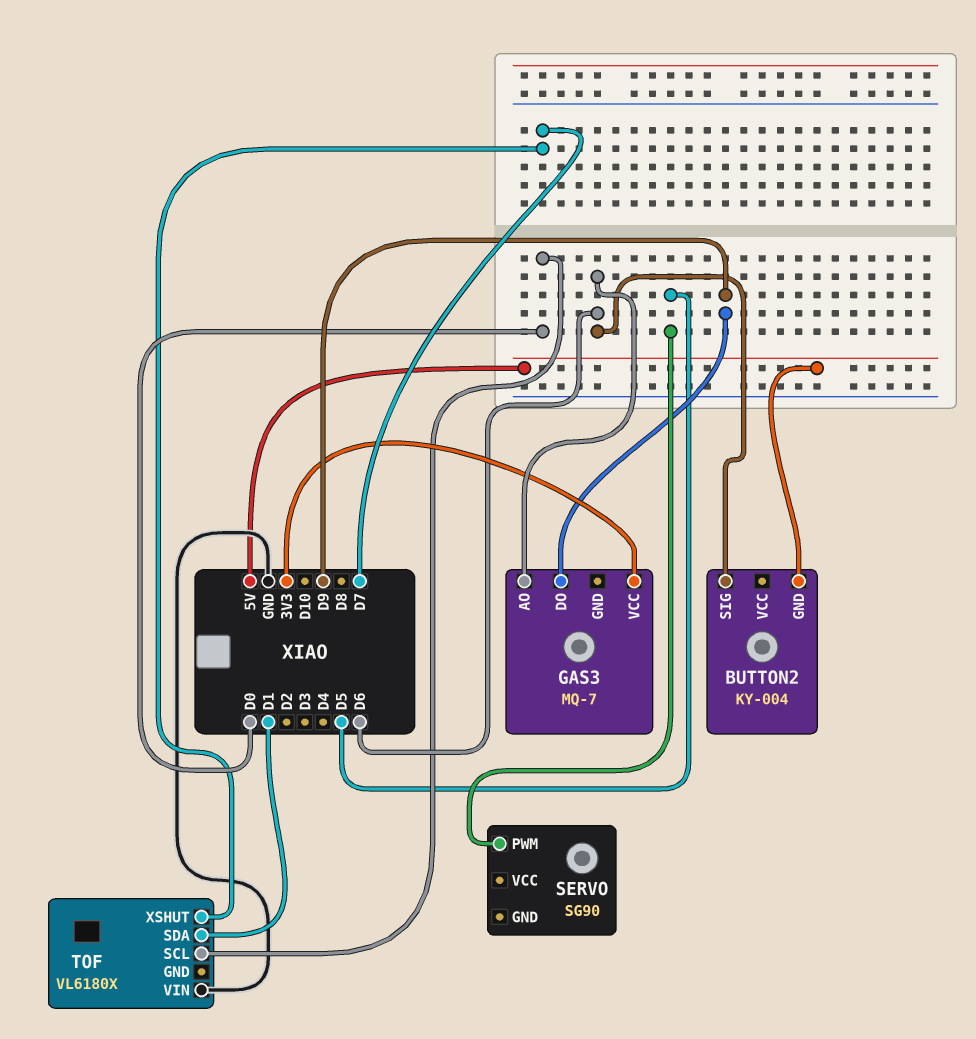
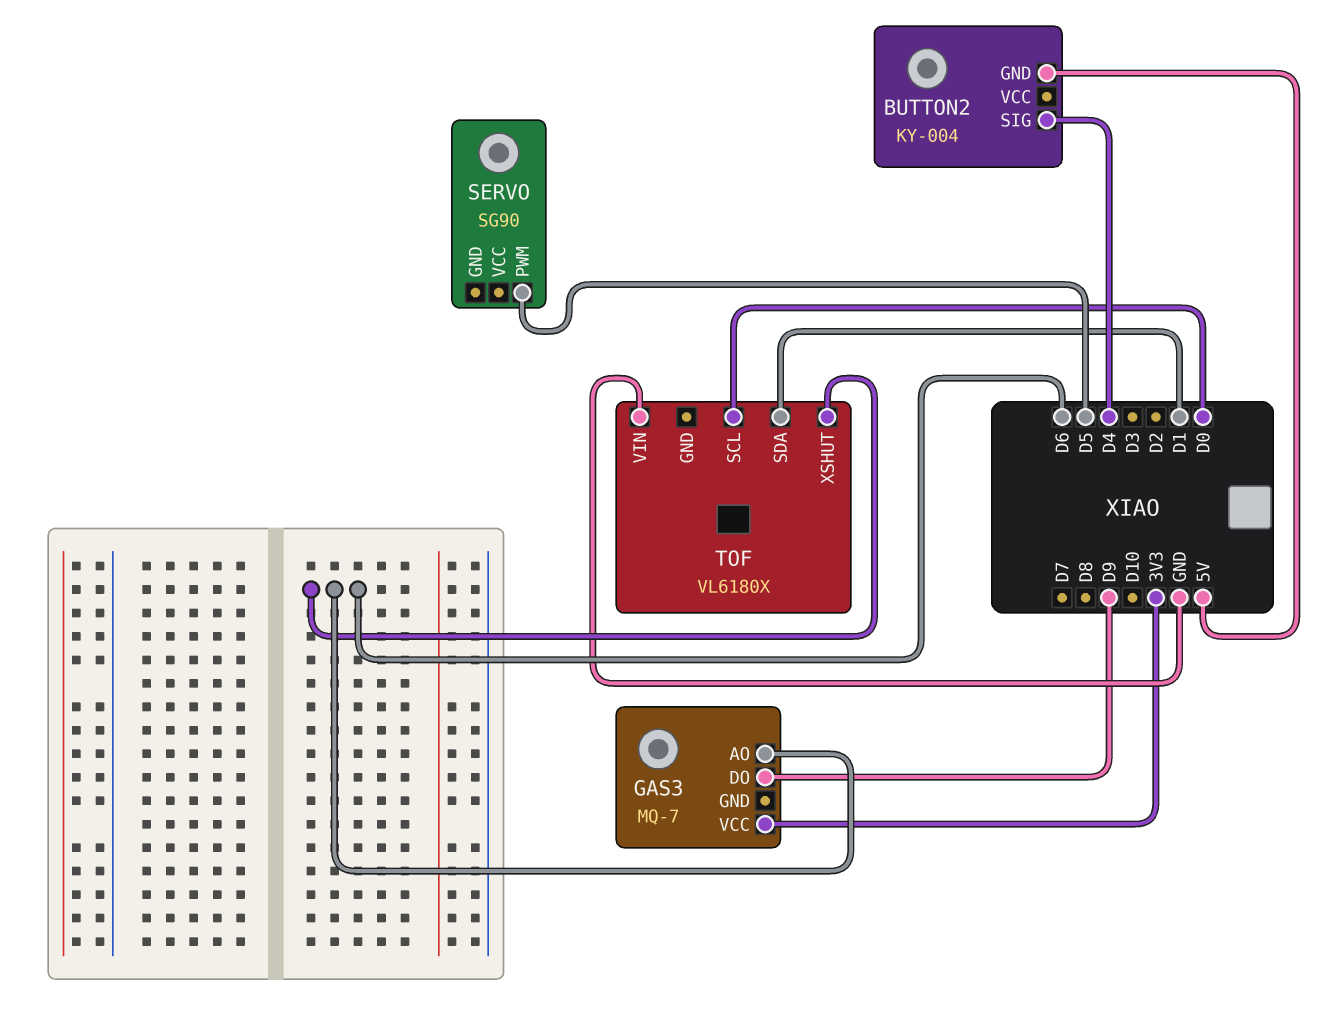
BUTTON2 pin SIG: D6 -> D4
TOF pin XSHUT: D7 -> D6

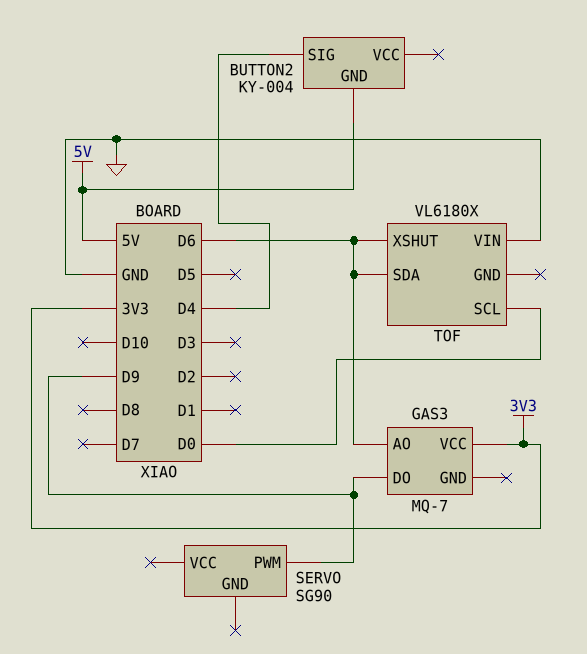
SERVO pin PWM: D5 -> D9
TOF pin SDA: D1 -> D6

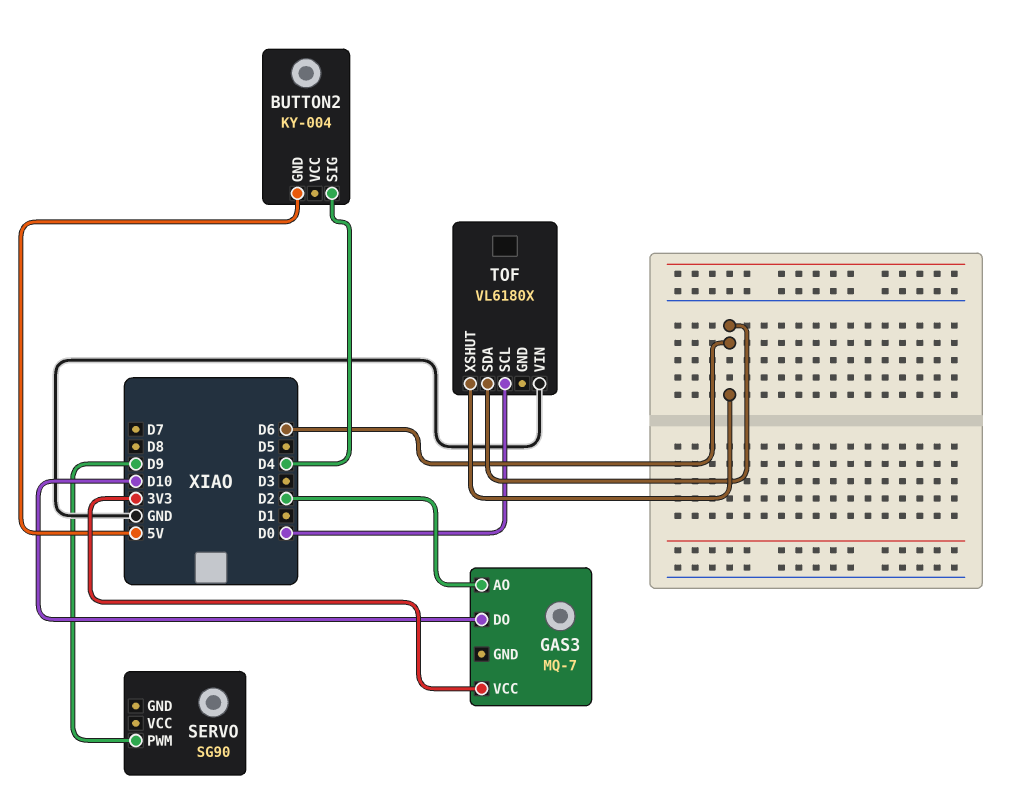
GAS3 pin AO: D6 -> D2
GAS3 pin DO: D9 -> D10

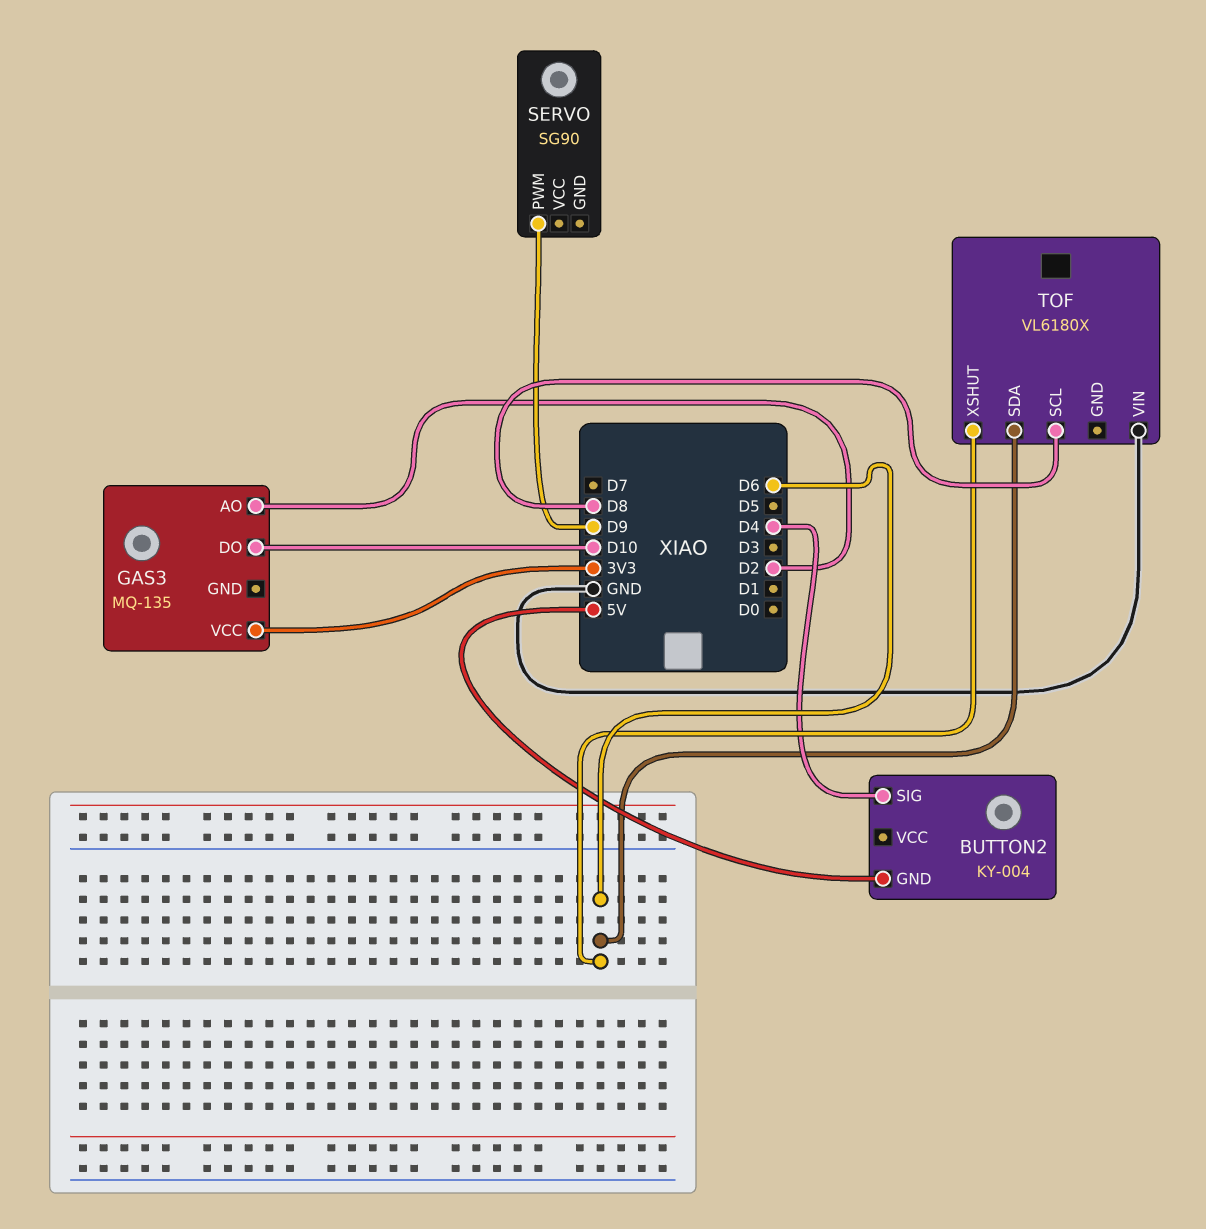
GAS3: MQ-7 -> MQ-135
TOF pin SCL: D0 -> D8

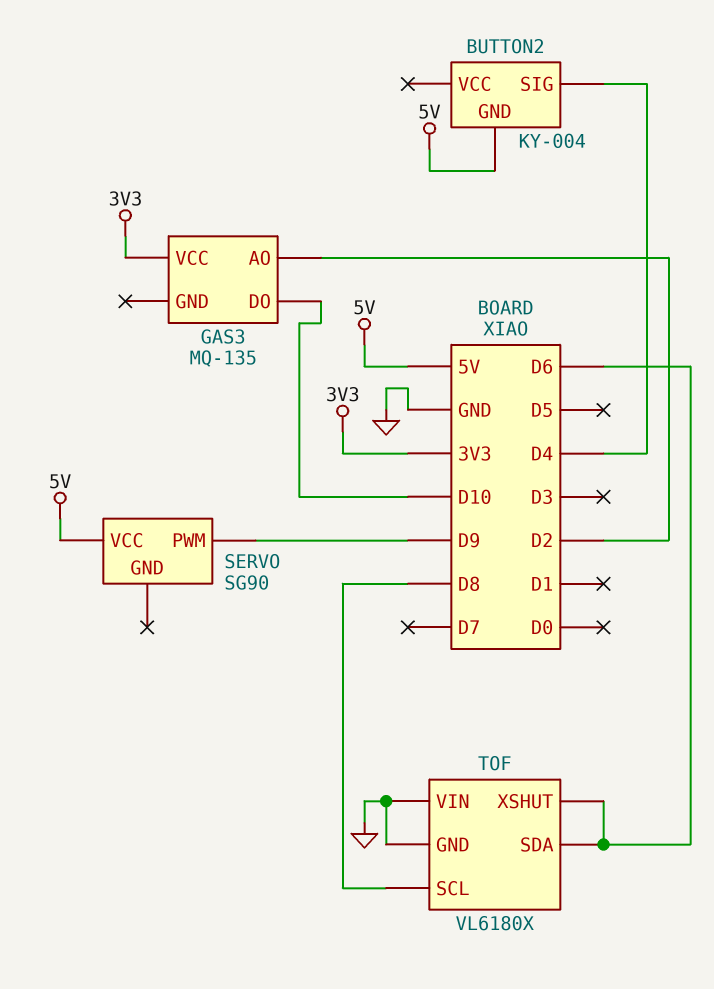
SERVO pin VCC: none -> 5V
TOF pin GND: none -> GND

